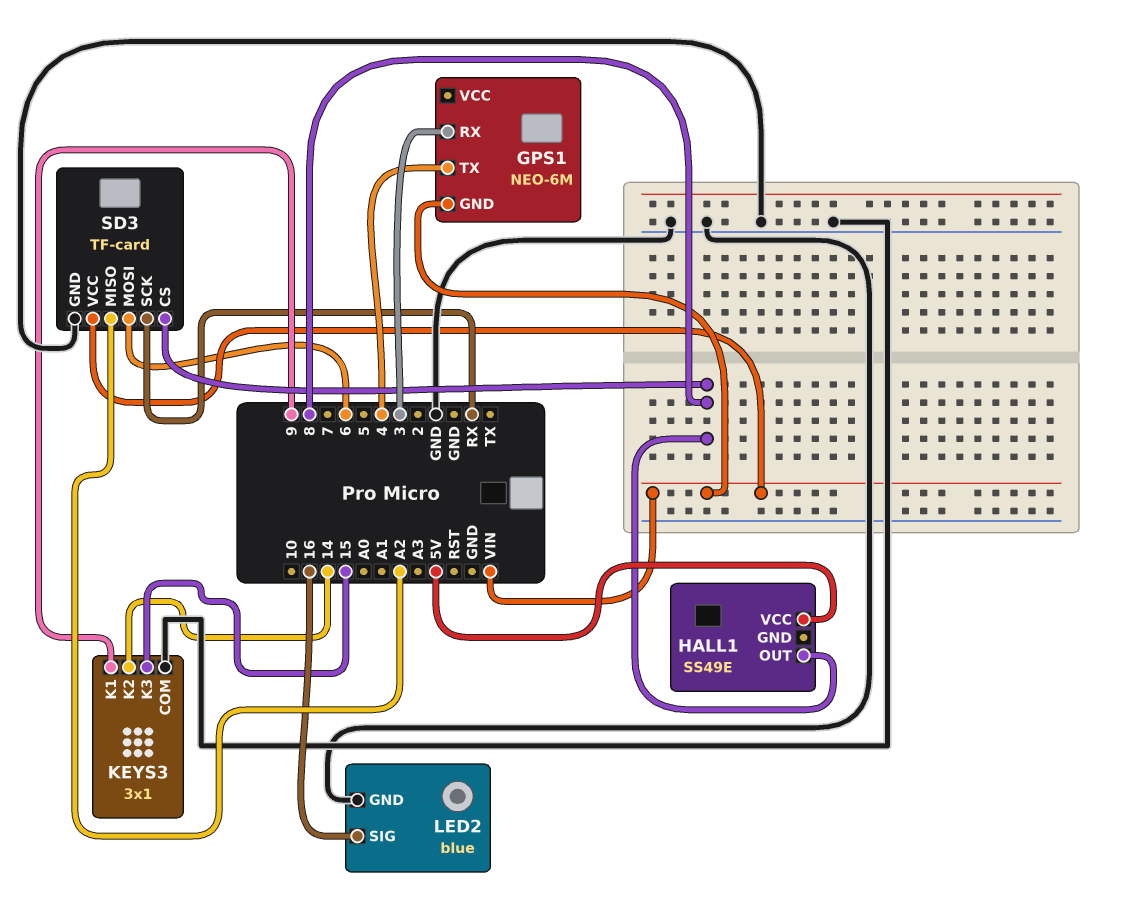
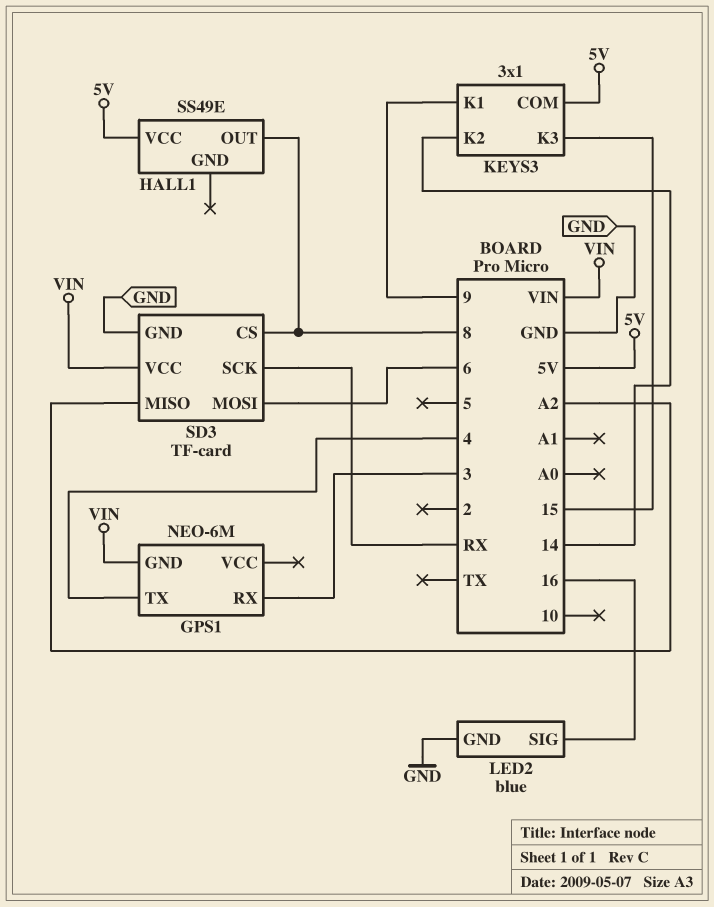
KEYS3 pin COM: GND -> 5V

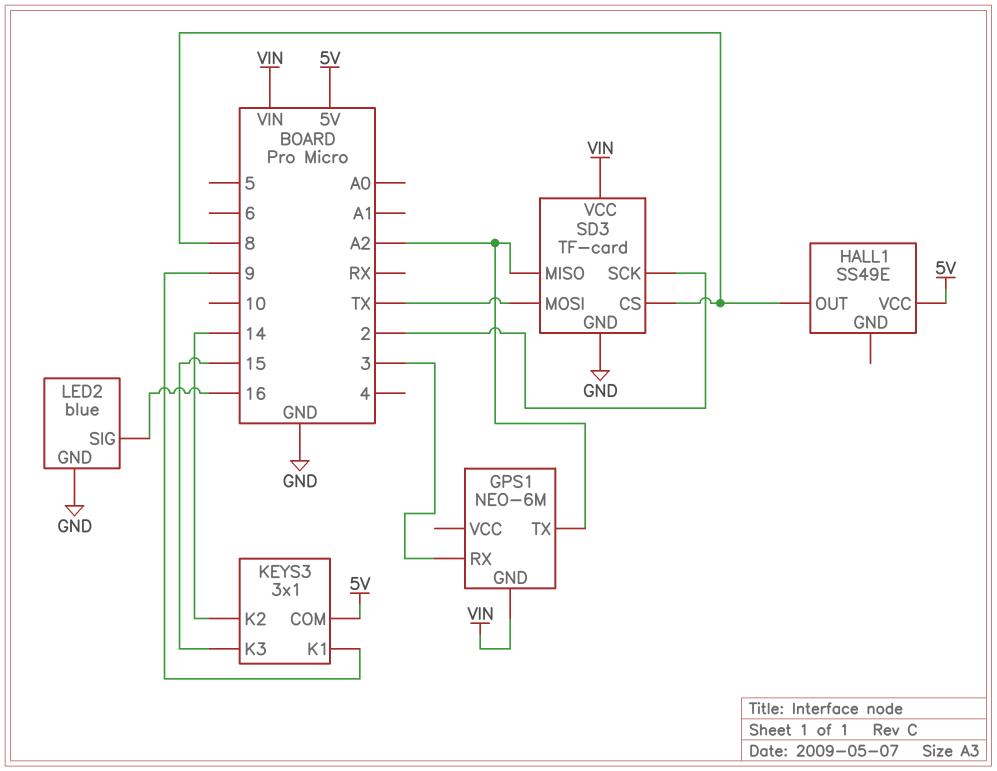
GPS1 pin TX: 4 -> A2
SD3 pin MOSI: 6 -> TX
SD3 pin SCK: RX -> 2

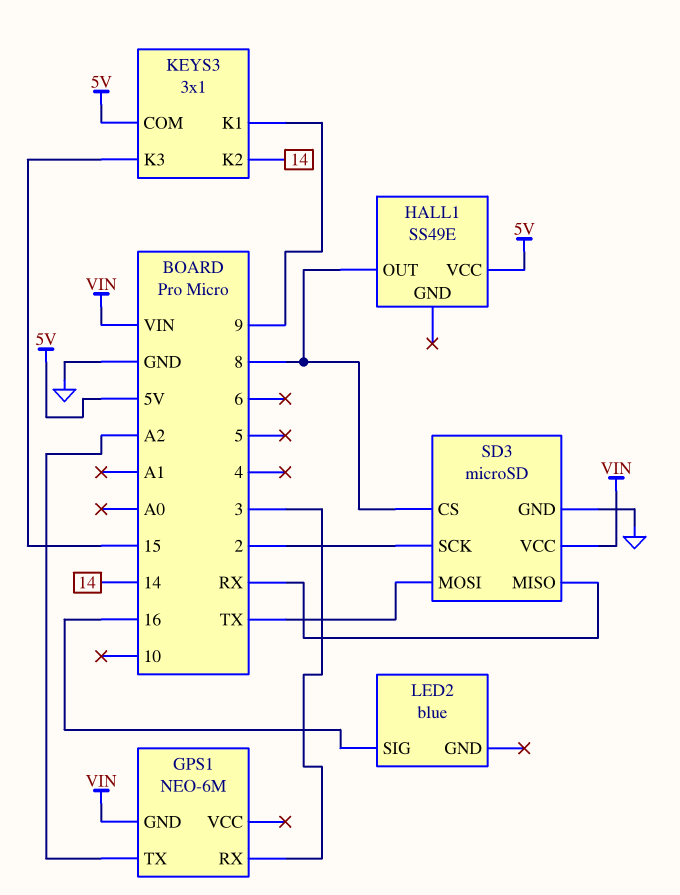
LED2 pin GND: GND -> none
SD3: TF-card -> microSD
SD3 pin MISO: A2 -> RX

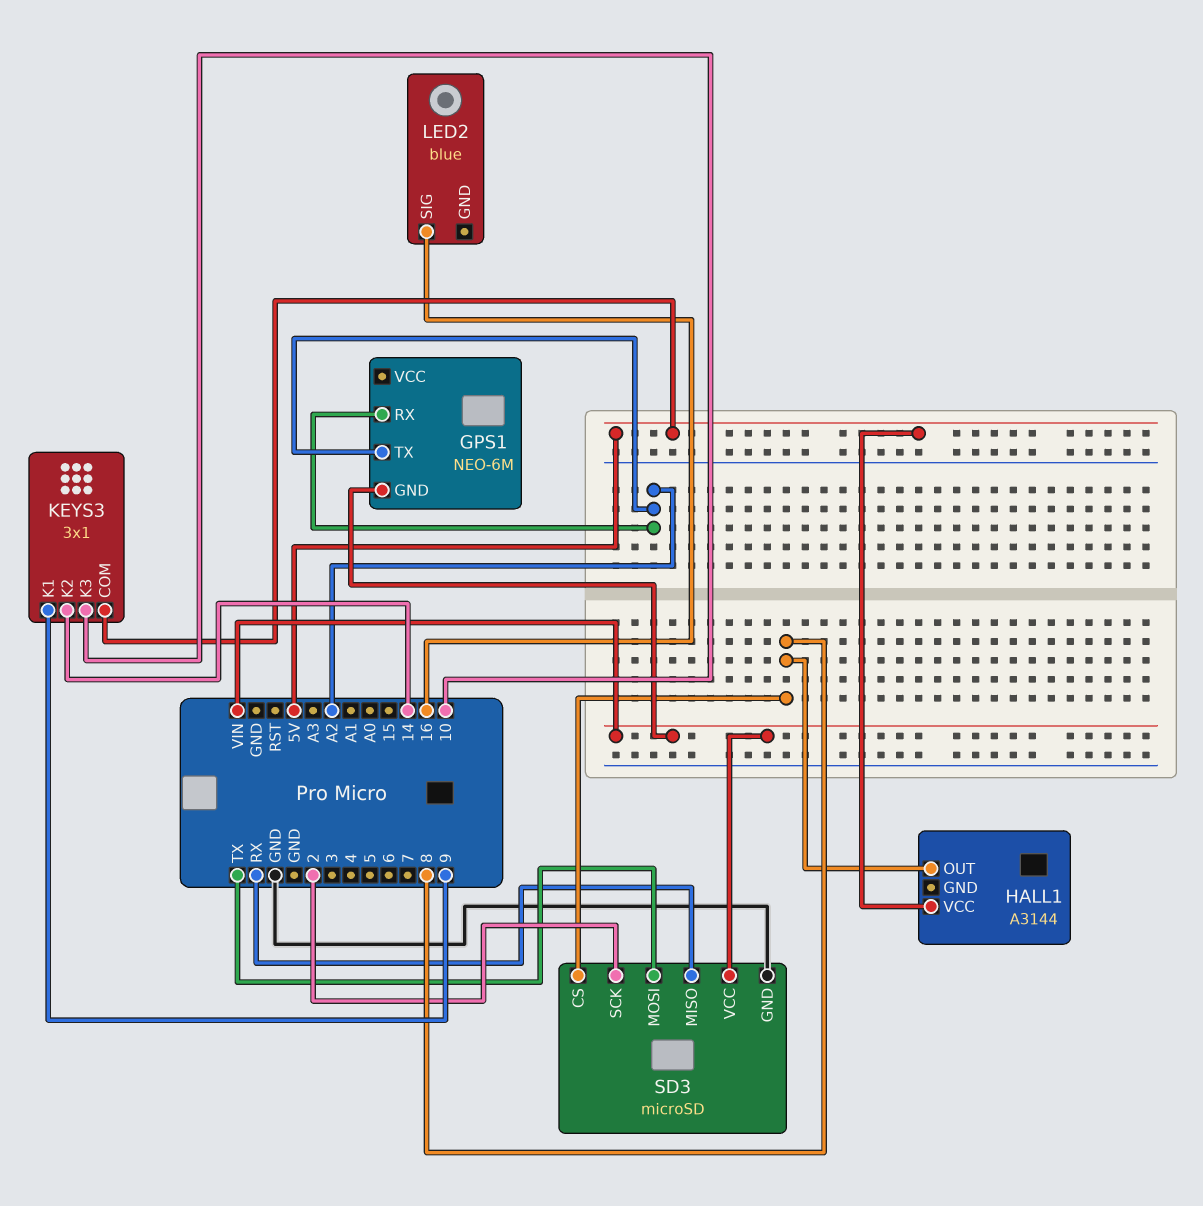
GPS1 pin RX: 3 -> A2
HALL1: SS49E -> A3144
KEYS3 pin K3: 15 -> 10

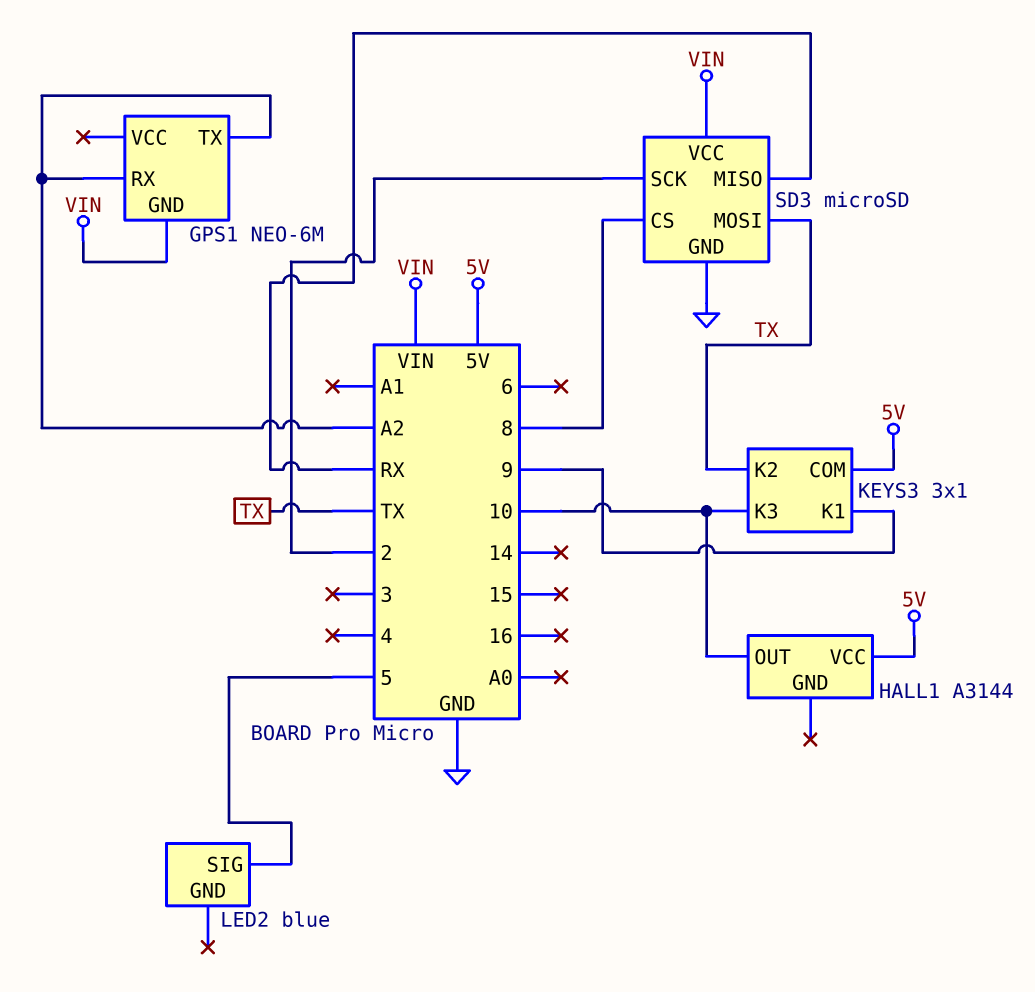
HALL1 pin OUT: 8 -> 10
KEYS3 pin K2: 14 -> TX
LED2 pin SIG: 16 -> 5

